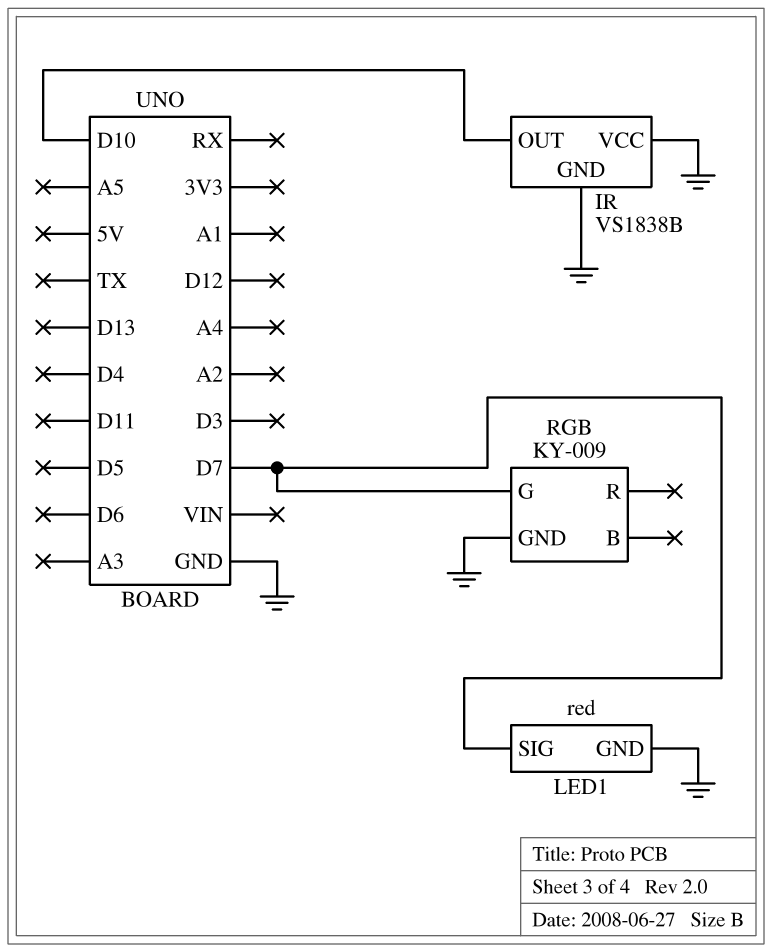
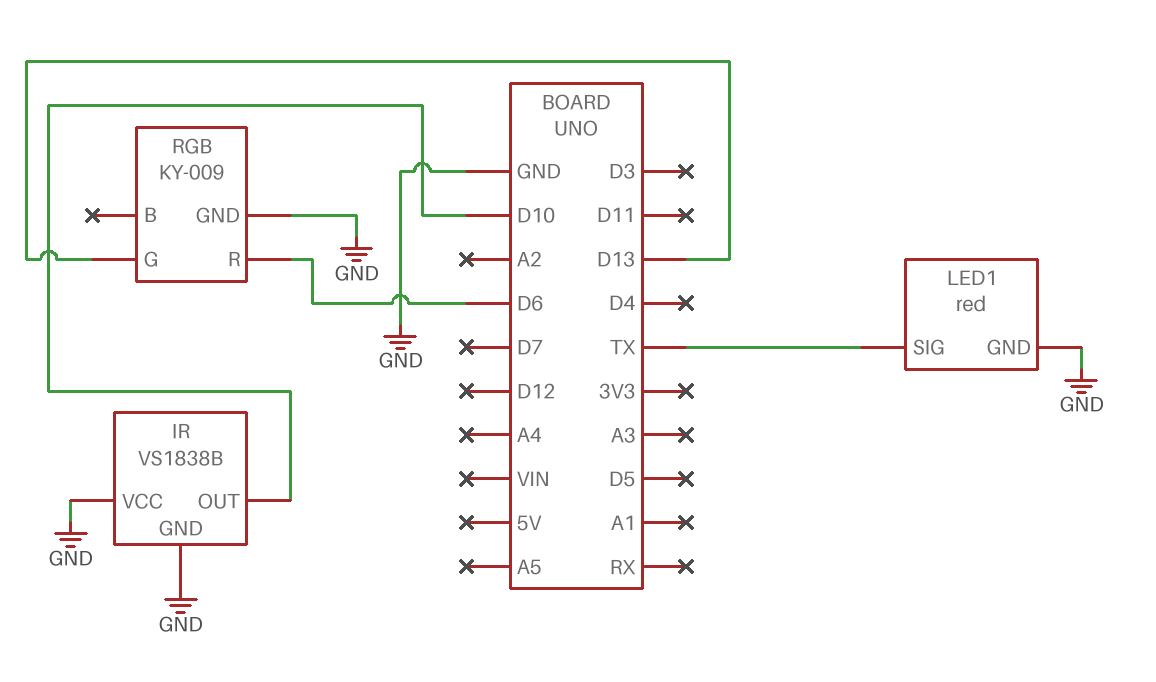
LED1 pin SIG: D7 -> TX
RGB pin G: D7 -> D13
RGB pin R: none -> D6

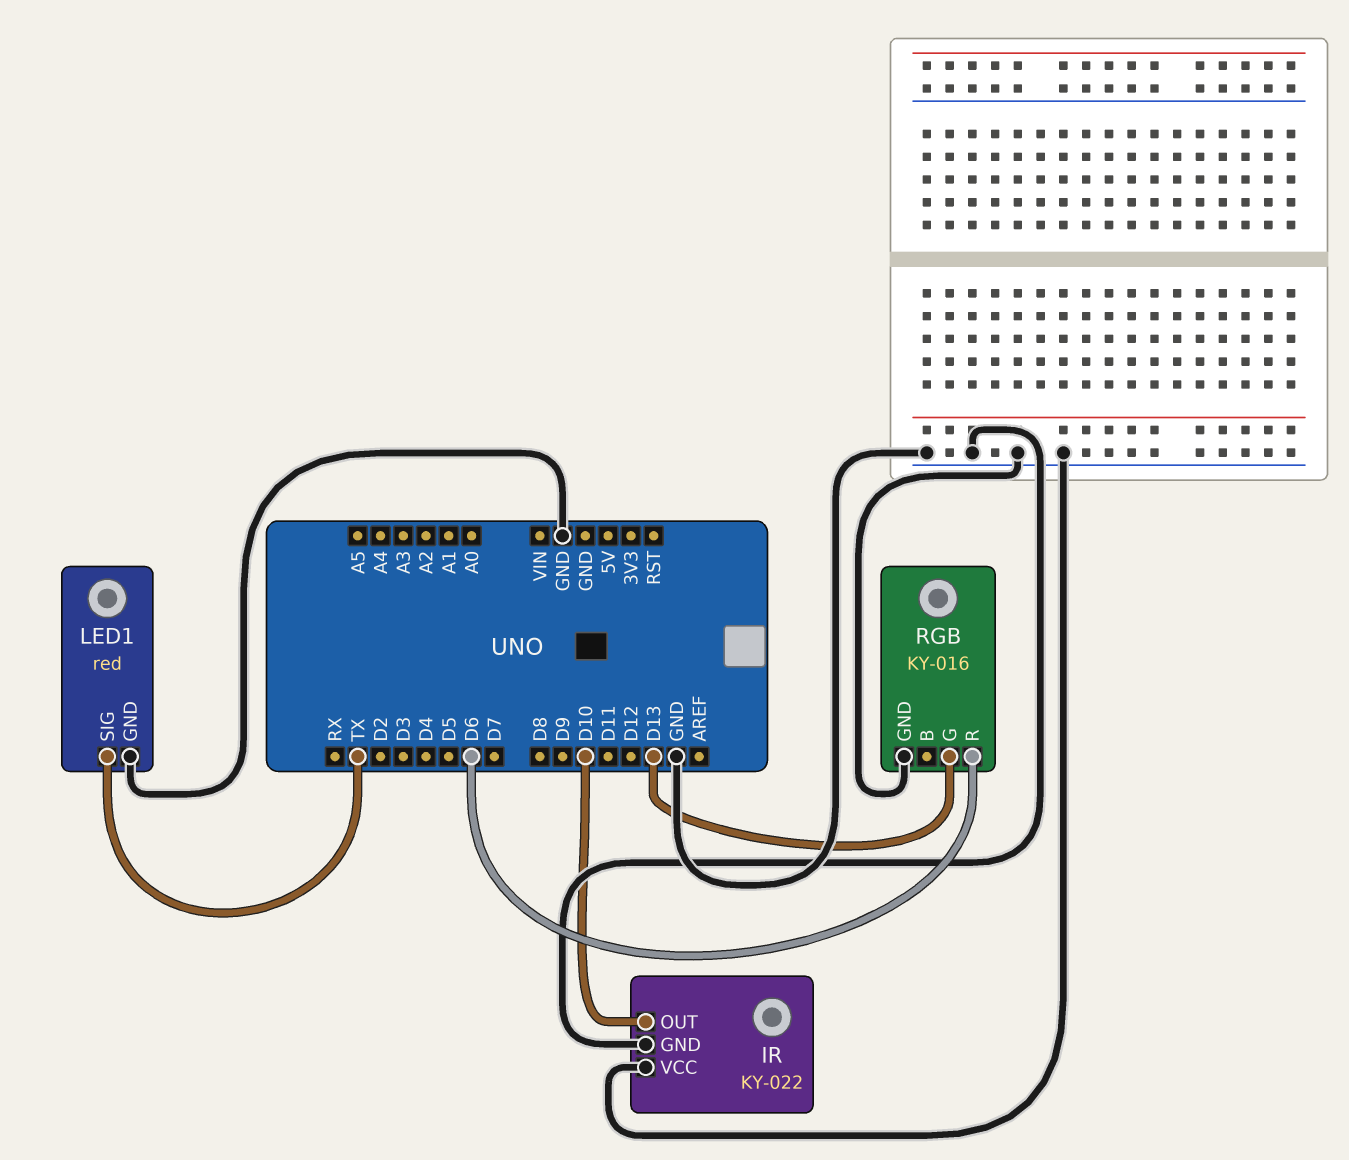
IR: VS1838B -> KY-022
RGB: KY-009 -> KY-016

